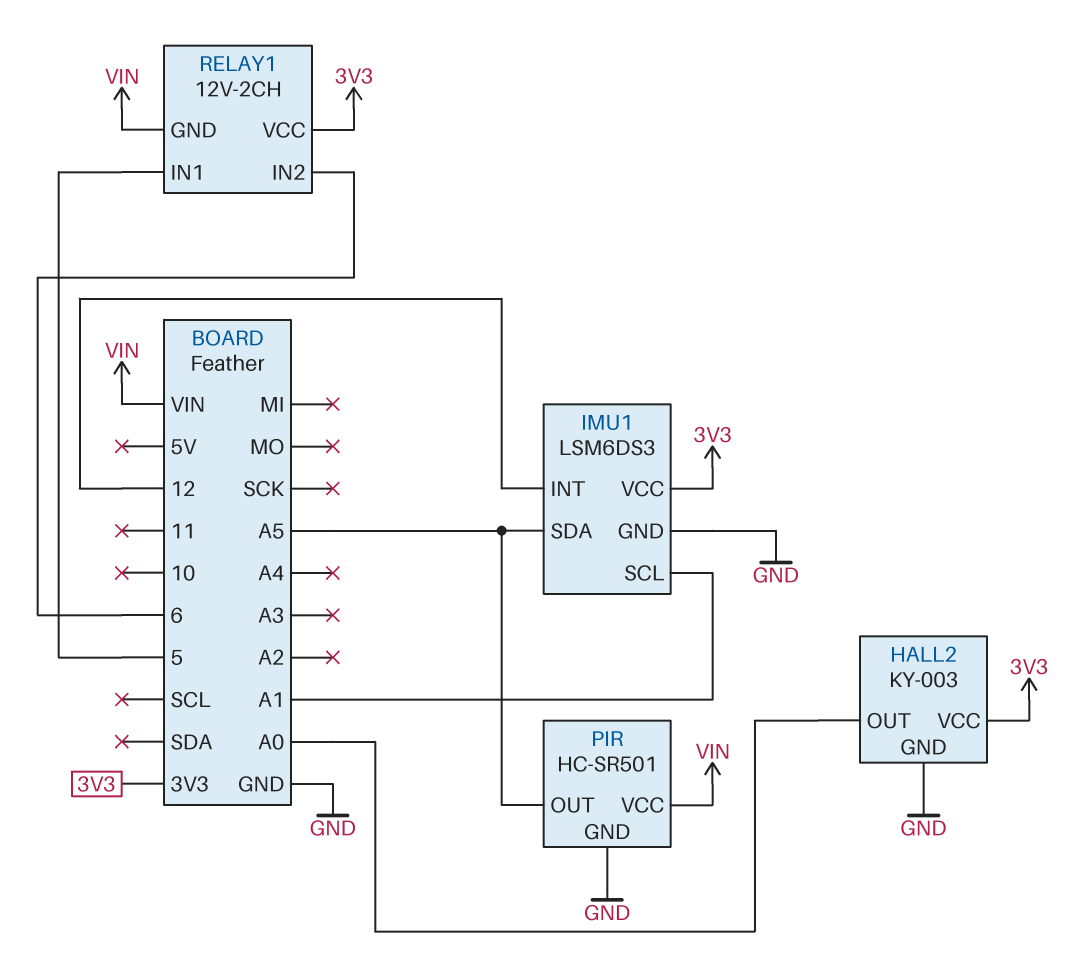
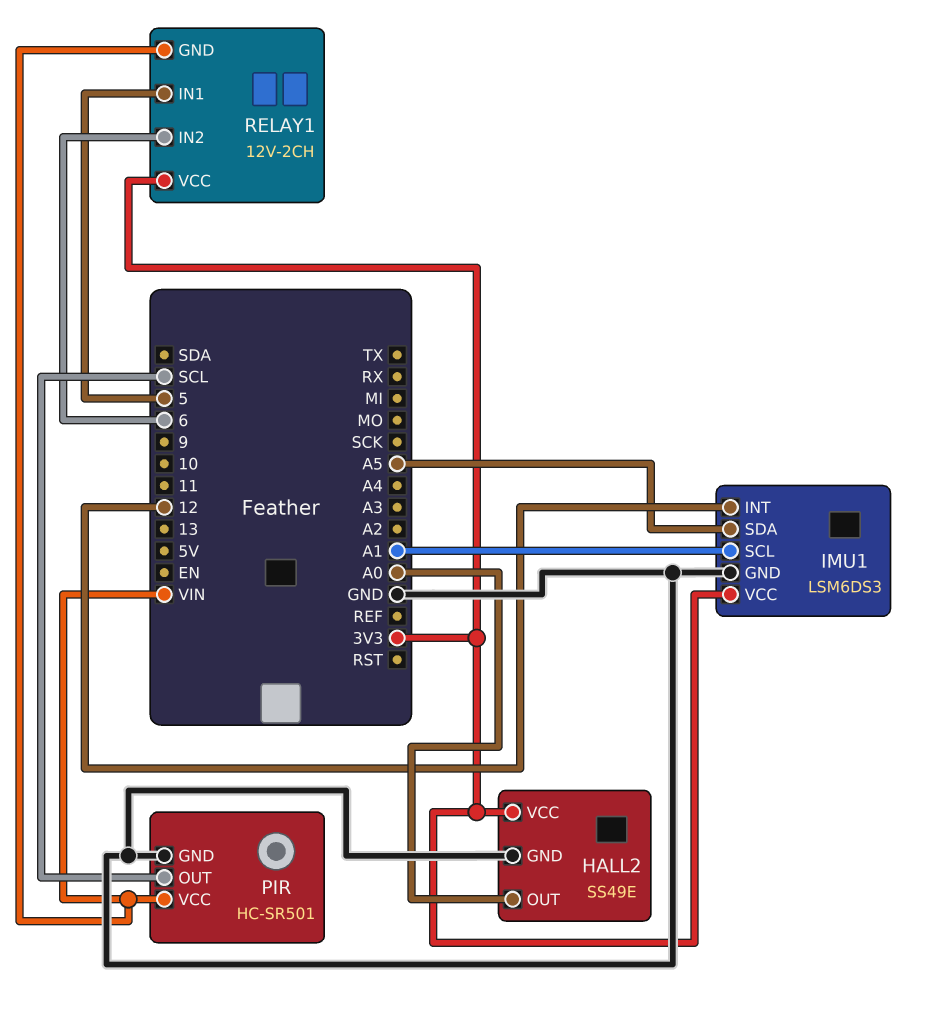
HALL2: KY-003 -> SS49E
PIR pin OUT: A5 -> SCL

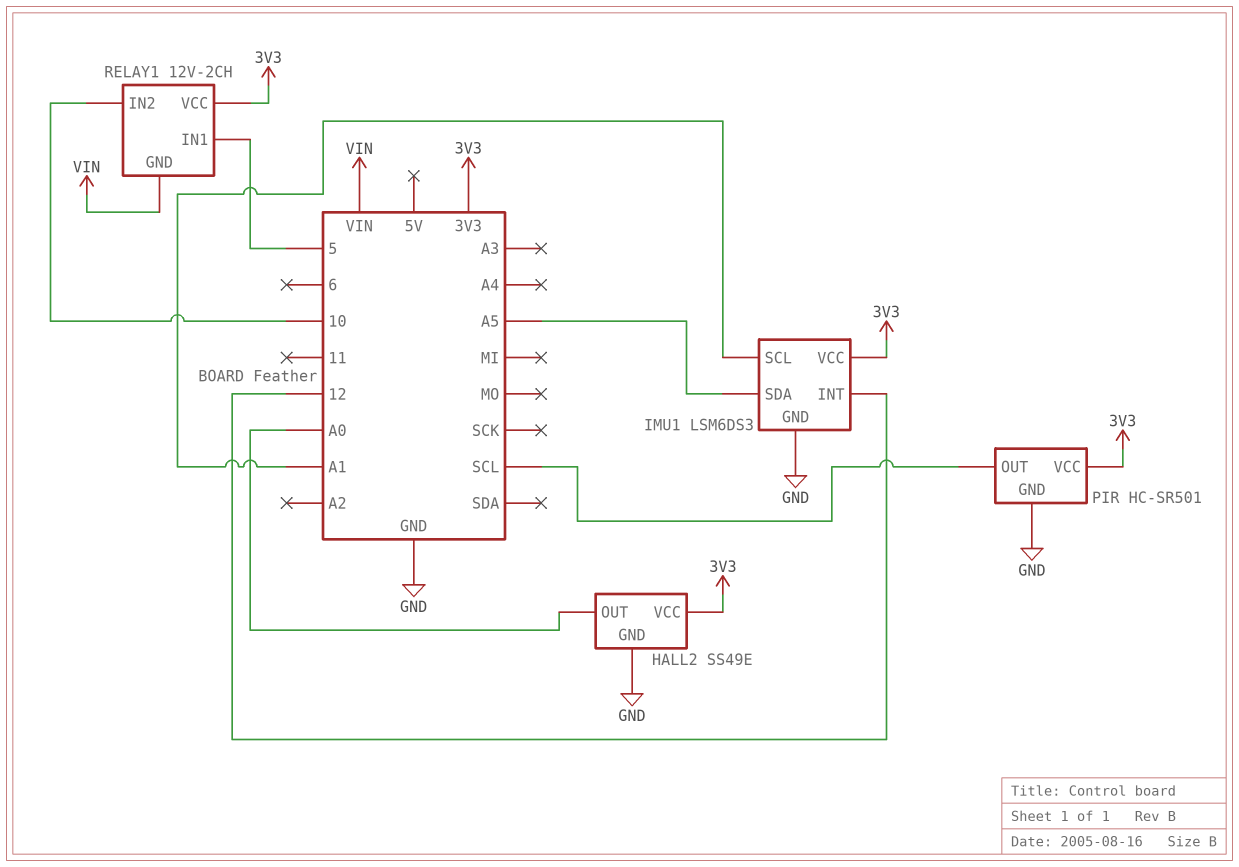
PIR pin VCC: VIN -> 3V3
RELAY1 pin IN2: 6 -> 10

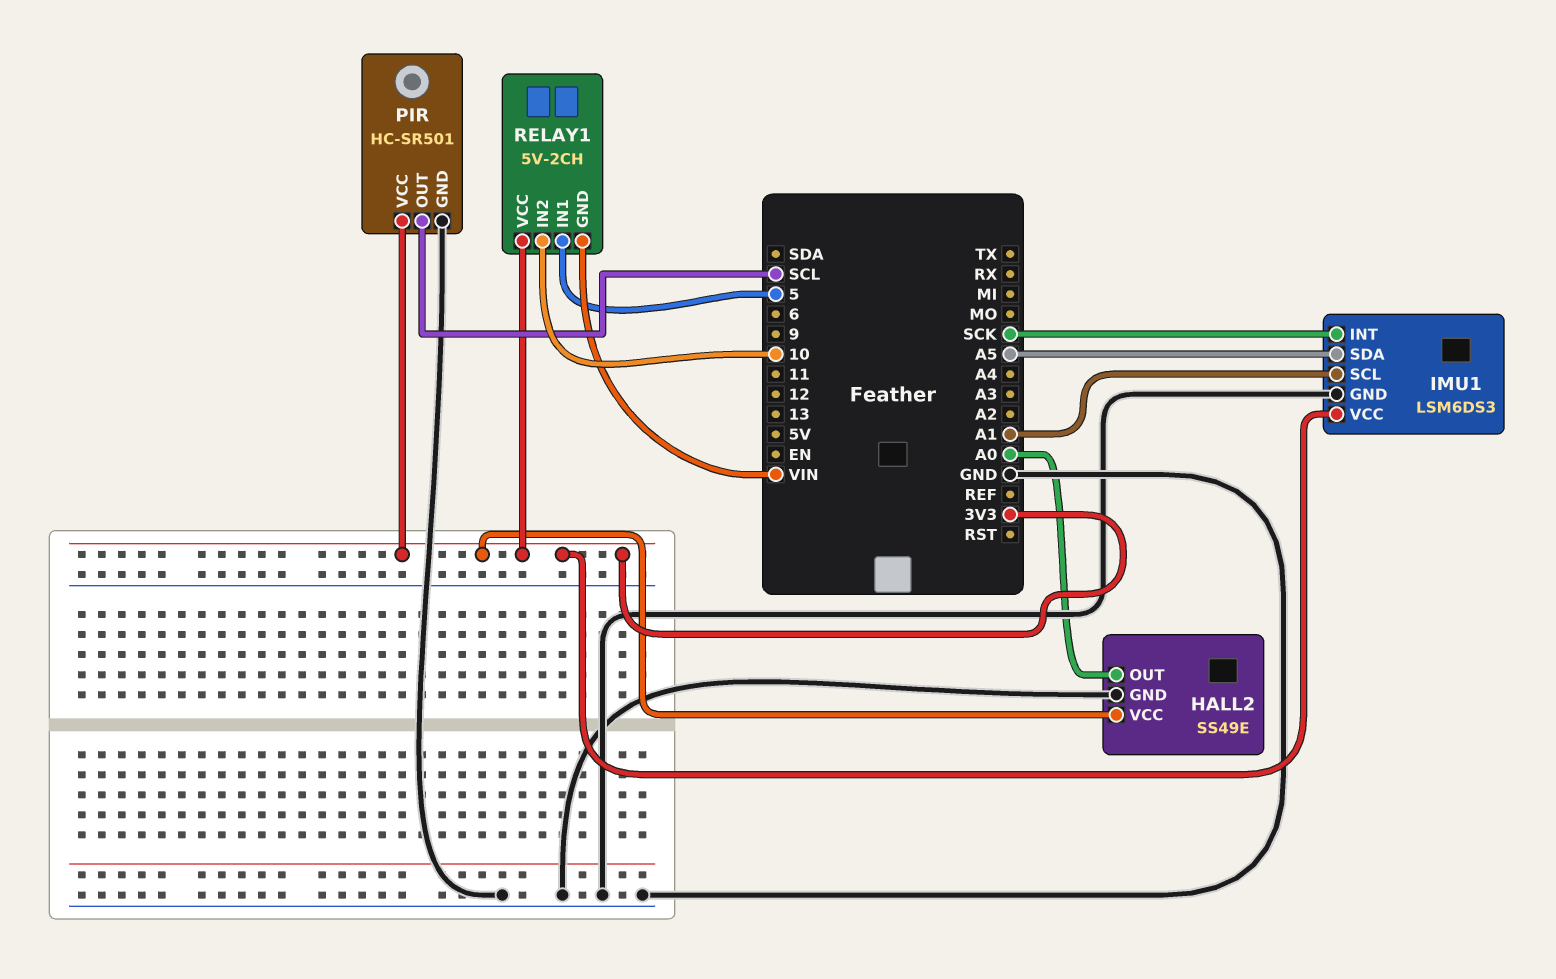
IMU1 pin INT: 12 -> SCK
RELAY1: 12V-2CH -> 5V-2CH

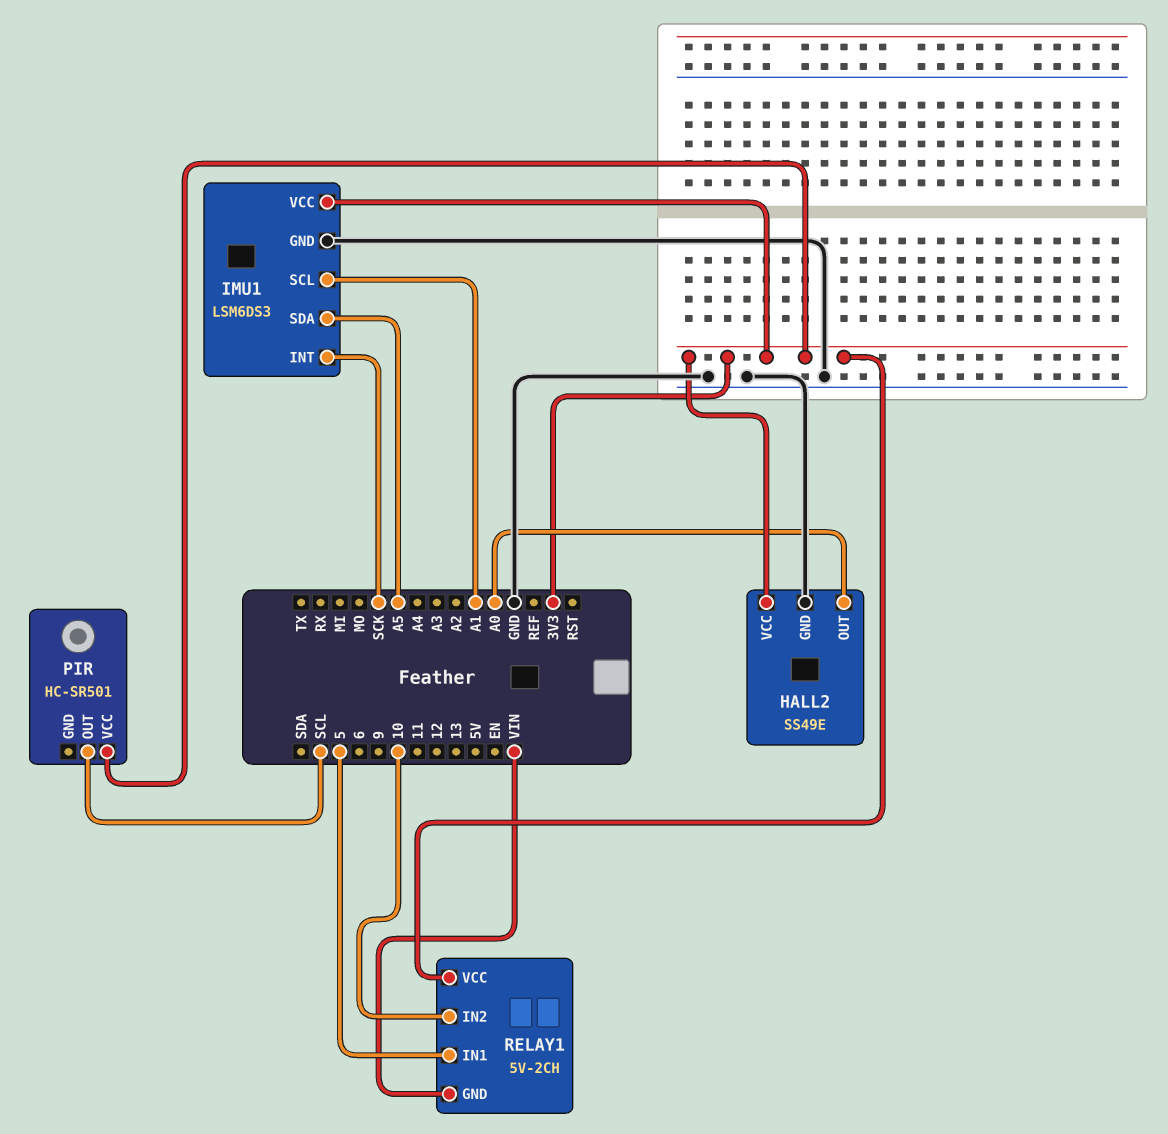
PIR pin GND: GND -> none

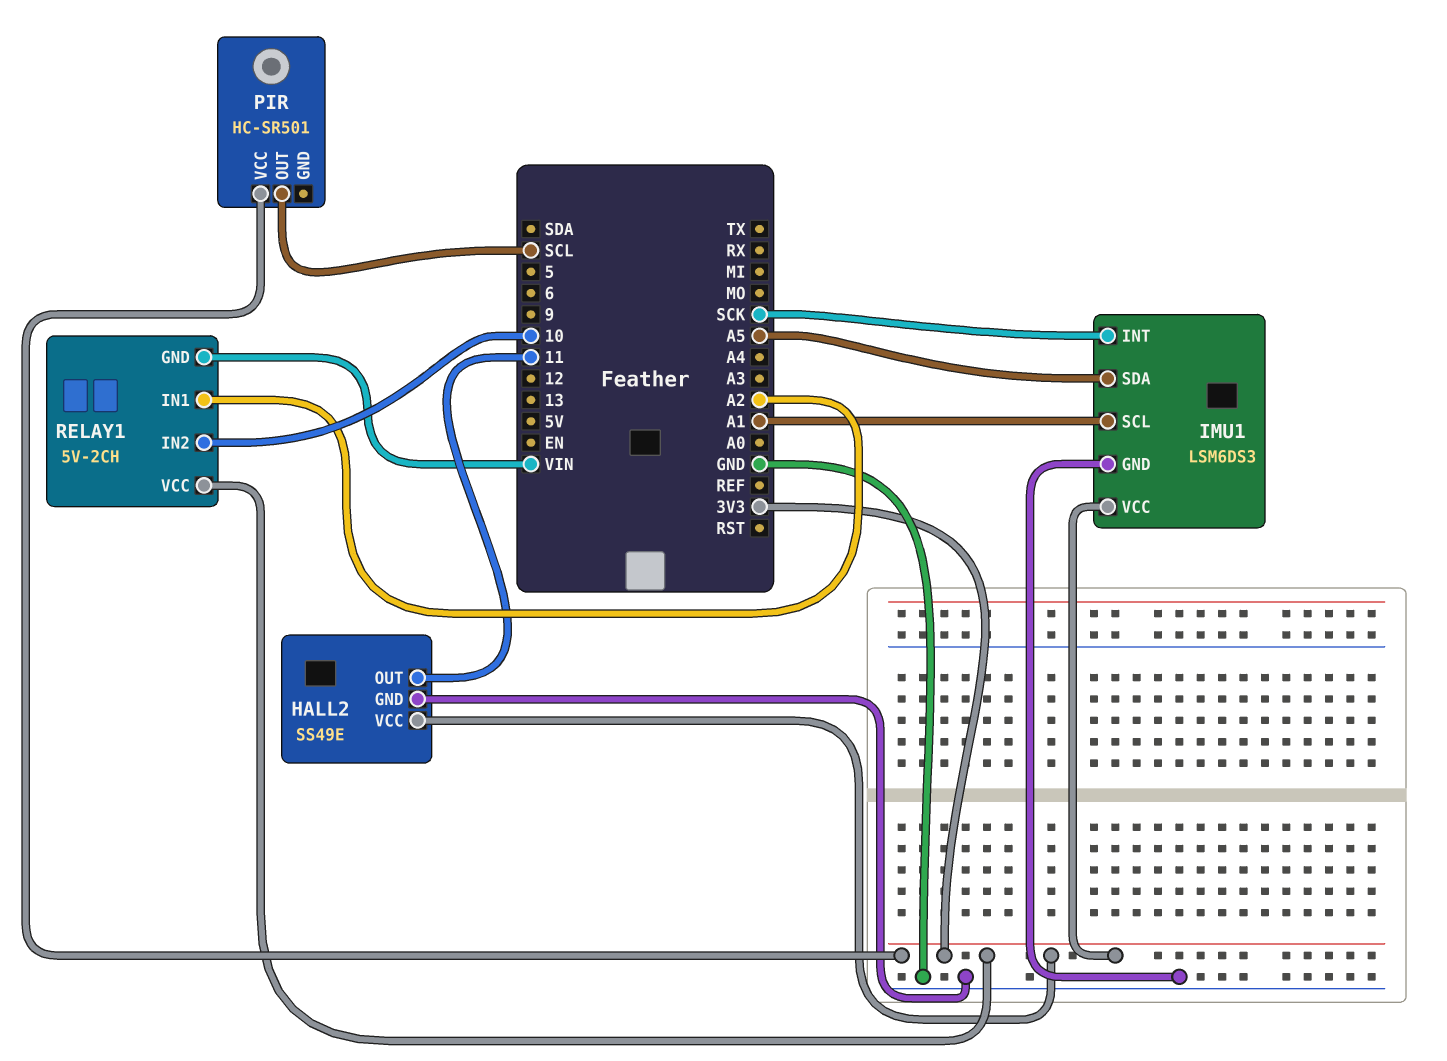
HALL2 pin OUT: A0 -> 11
RELAY1 pin IN1: 5 -> A2

